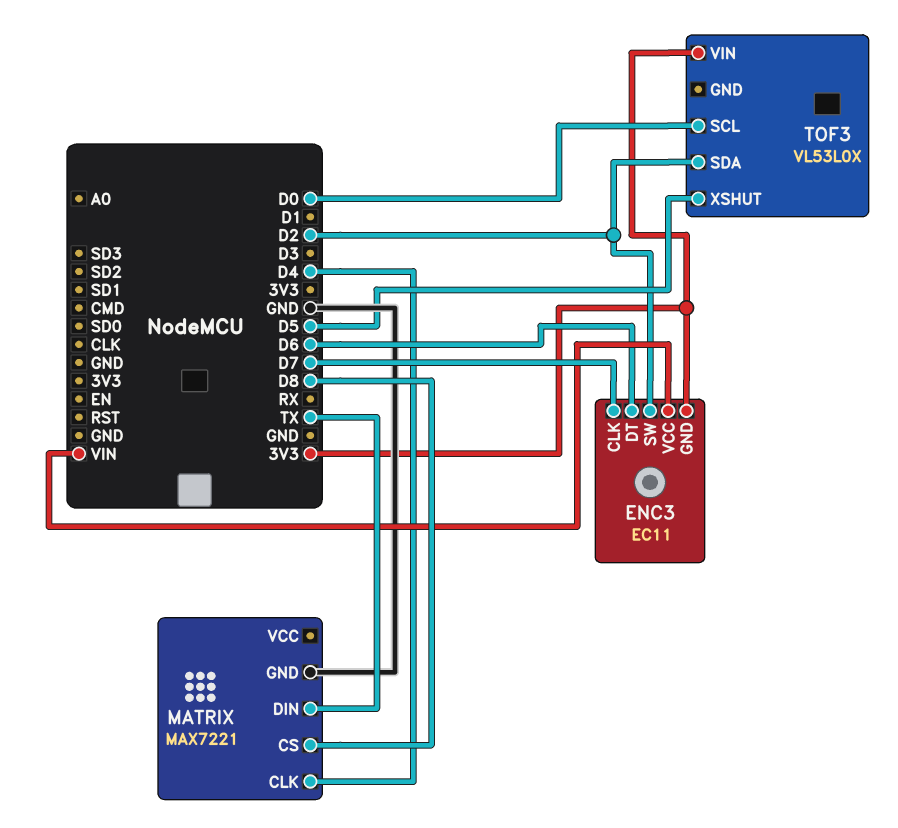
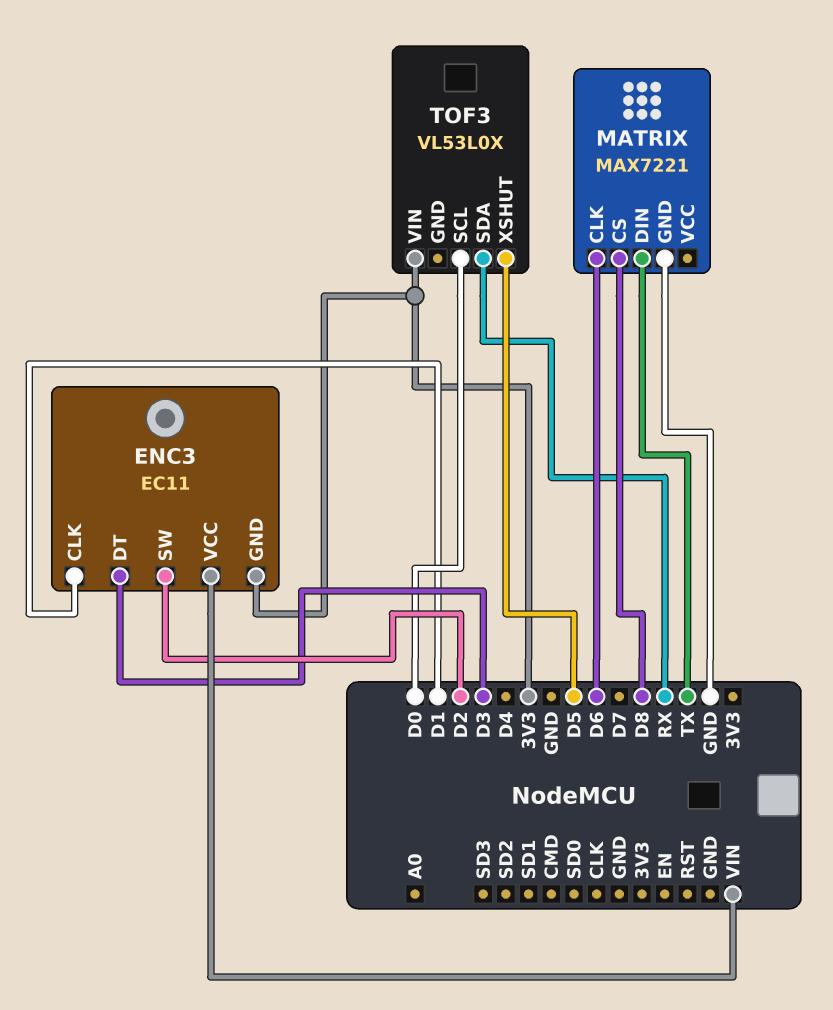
ENC3 pin CLK: D7 -> D1
ENC3 pin DT: D6 -> D3
MATRIX pin CLK: D4 -> D6
TOF3 pin SDA: D2 -> RX

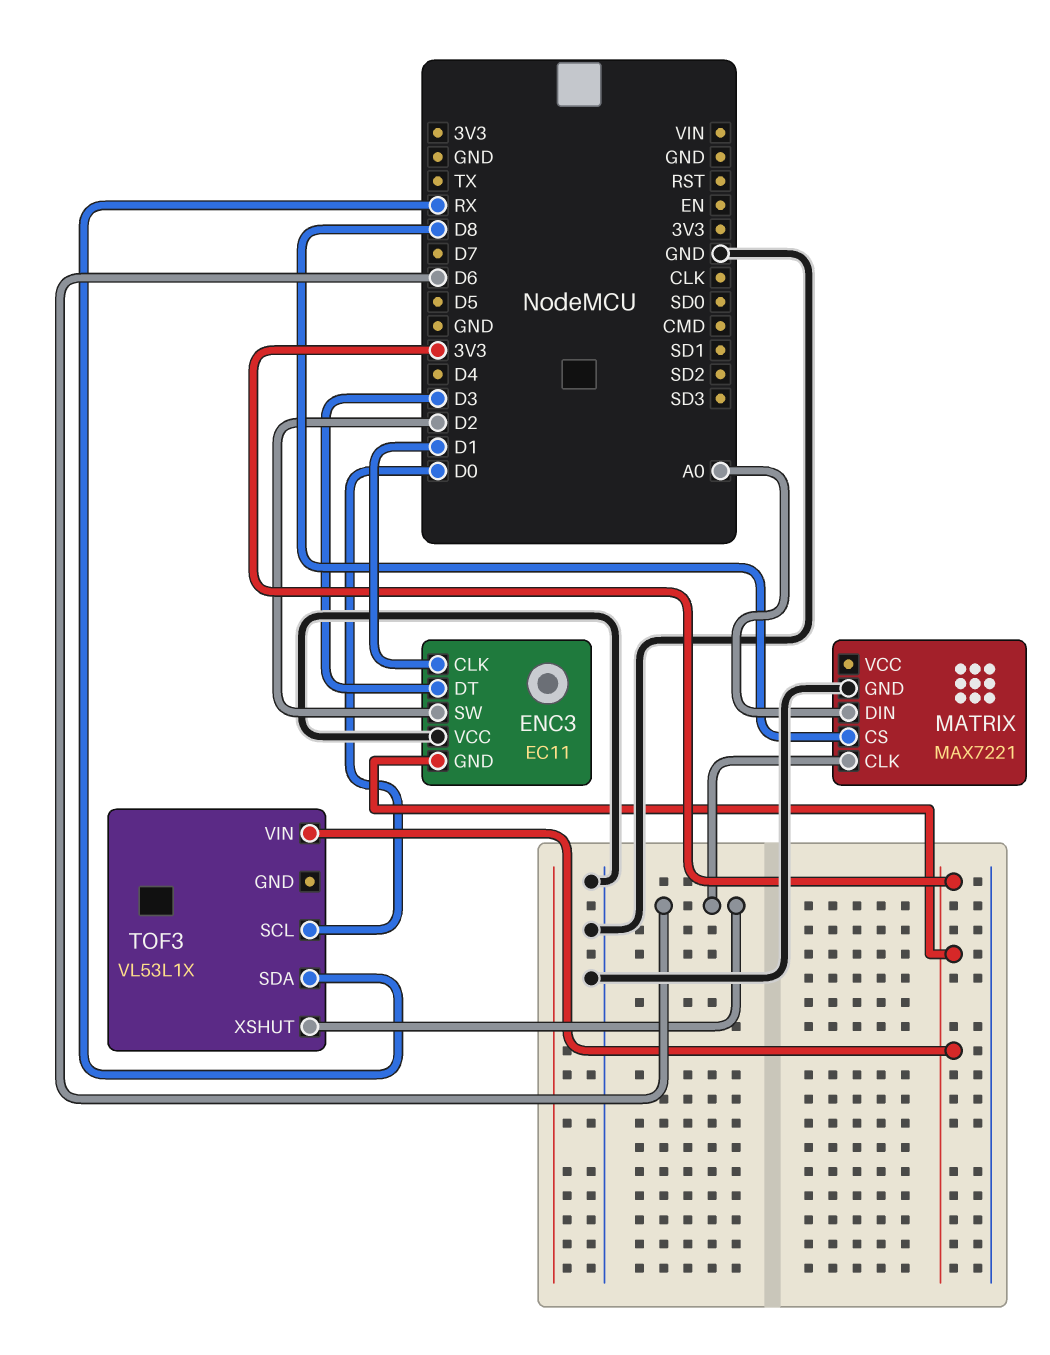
ENC3 pin VCC: VIN -> GND
MATRIX pin DIN: TX -> A0
TOF3: VL53L0X -> VL53L1X
TOF3 pin XSHUT: D5 -> D6

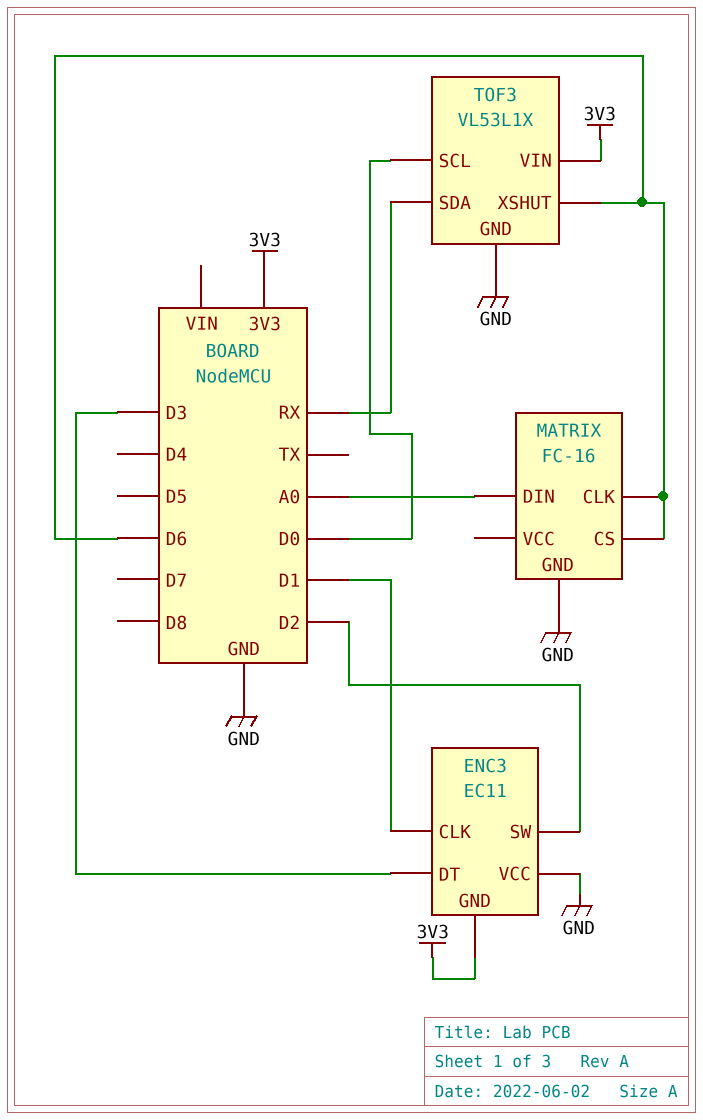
MATRIX: MAX7221 -> FC-16
MATRIX pin CS: D8 -> D6
TOF3 pin GND: none -> GND

